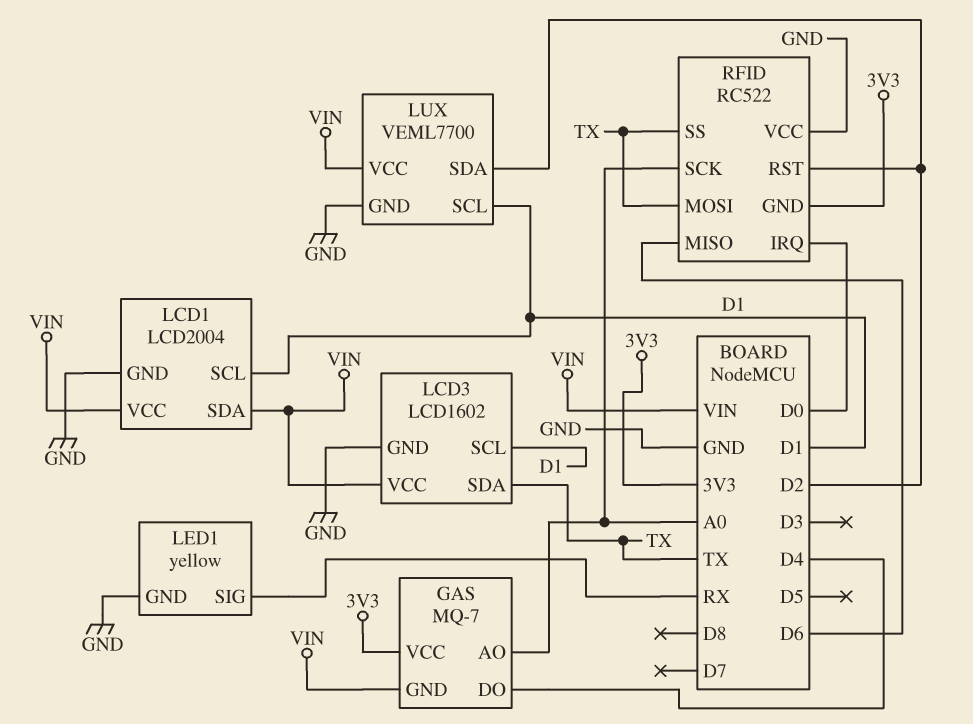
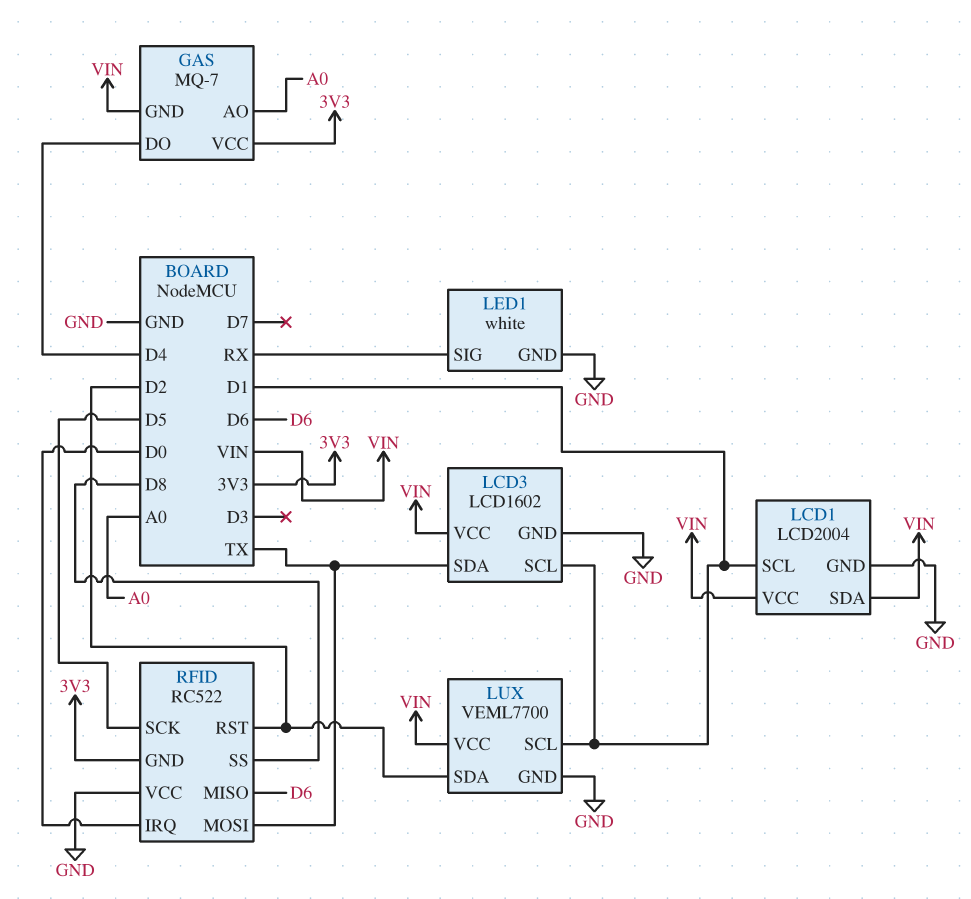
LED1: yellow -> white
RFID pin SCK: A0 -> D5
RFID pin SS: TX -> D8

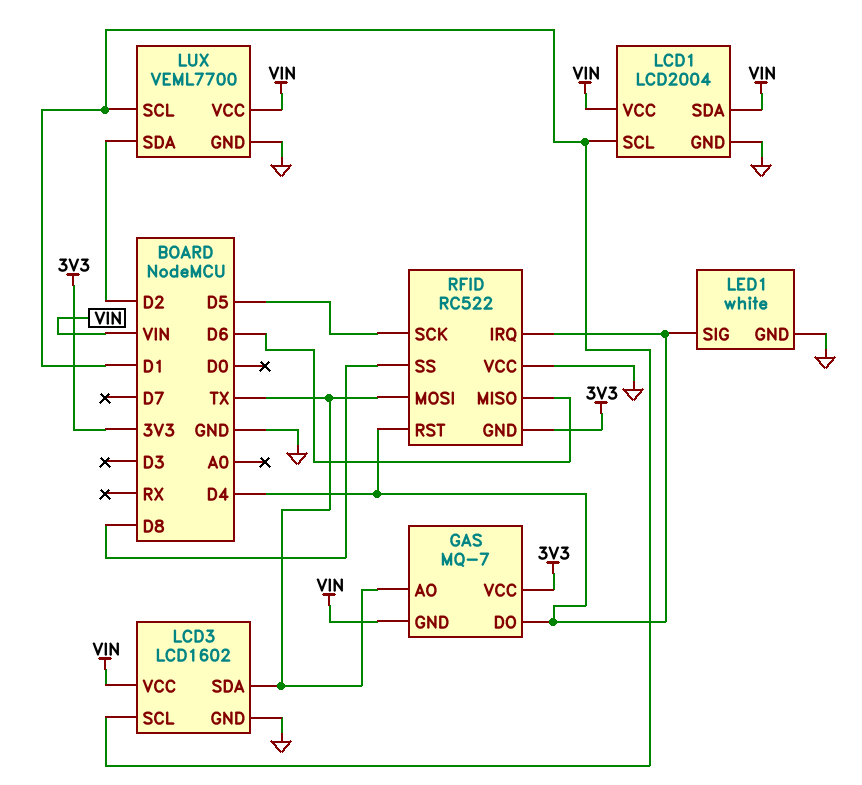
GAS pin AO: A0 -> TX
LED1 pin SIG: RX -> D4
RFID pin IRQ: D0 -> D4
RFID pin RST: D2 -> D4

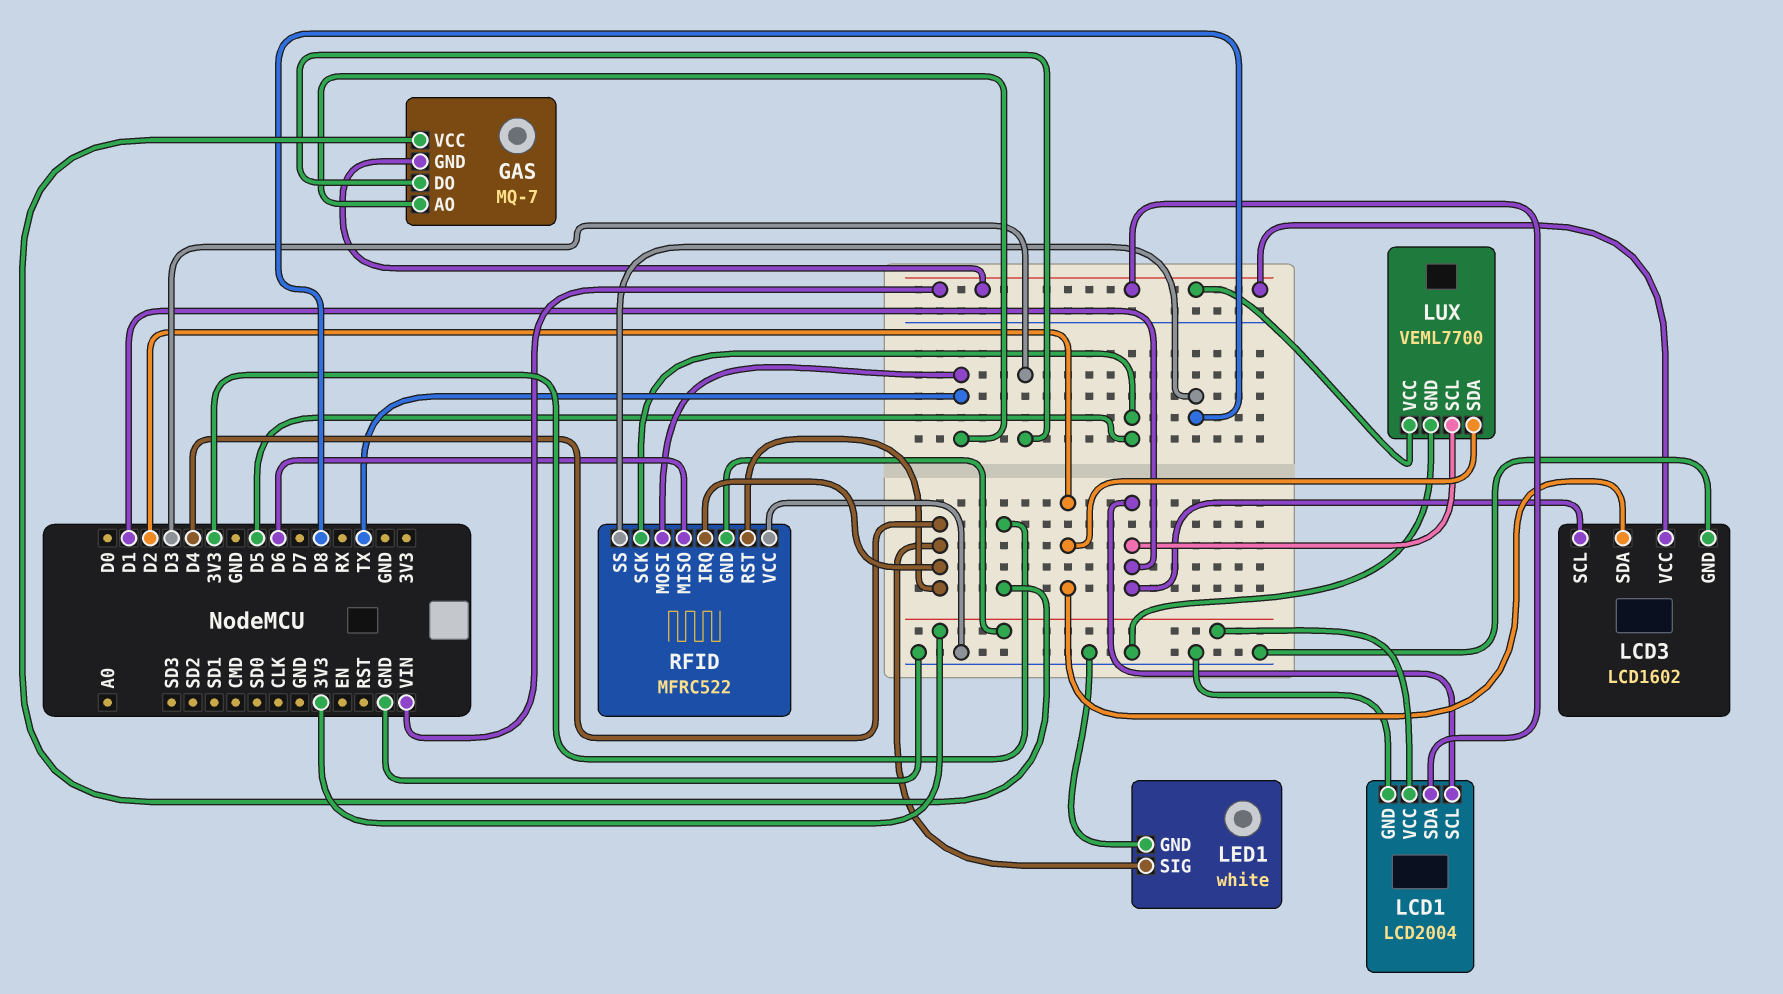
GAS pin DO: D4 -> D3
LCD1 pin VCC: VIN -> 3V3
LCD3 pin SDA: TX -> D2
RFID: RC522 -> MFRC522

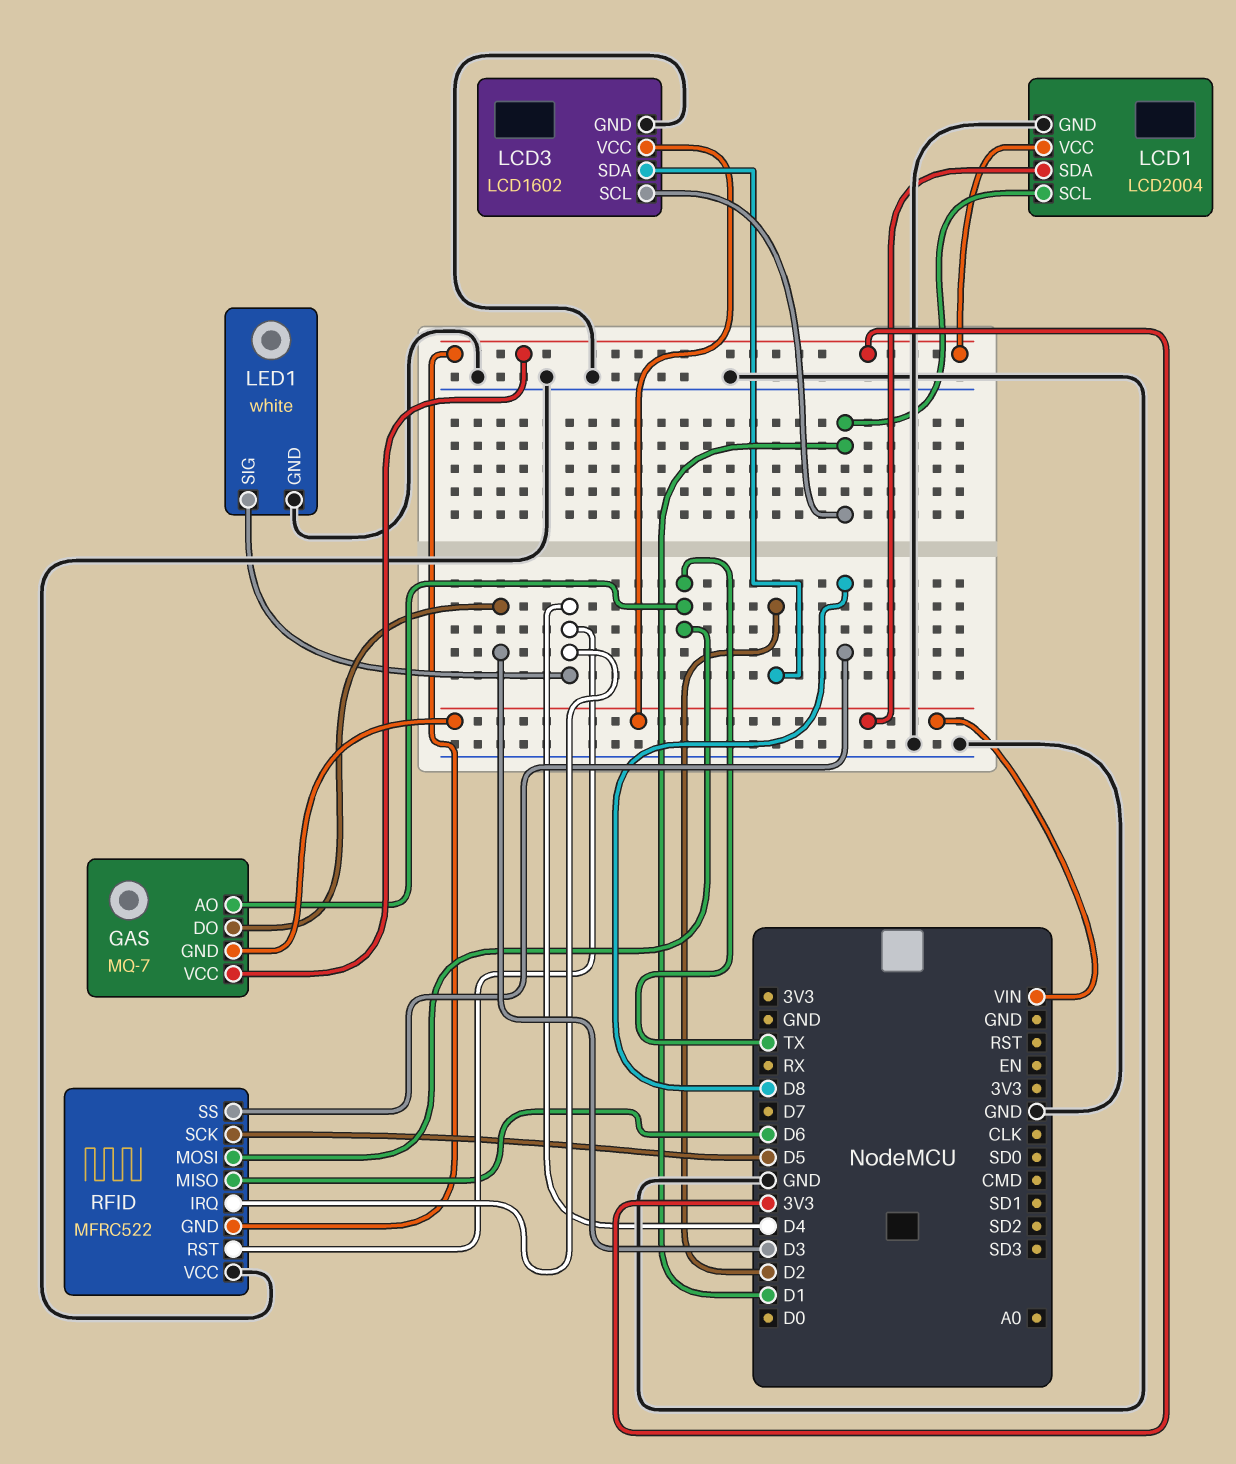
LUX: VEML7700 -> none
LUX pin GND: GND -> none
LUX pin SCL: D1 -> none
LUX pin SDA: D2 -> none
LUX pin VCC: VIN -> none

